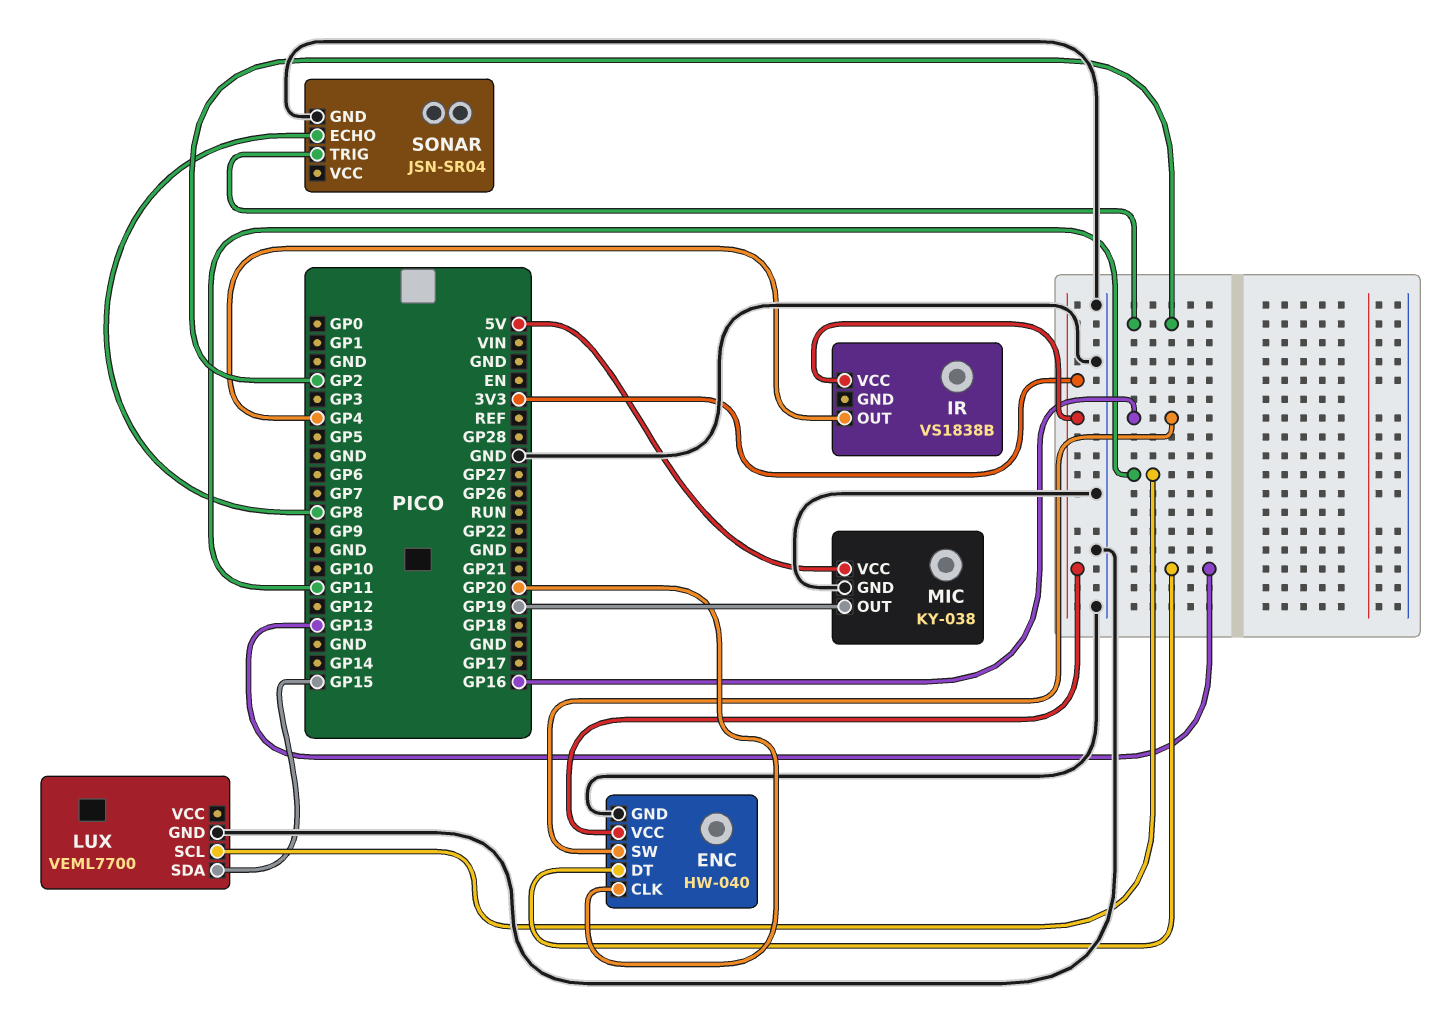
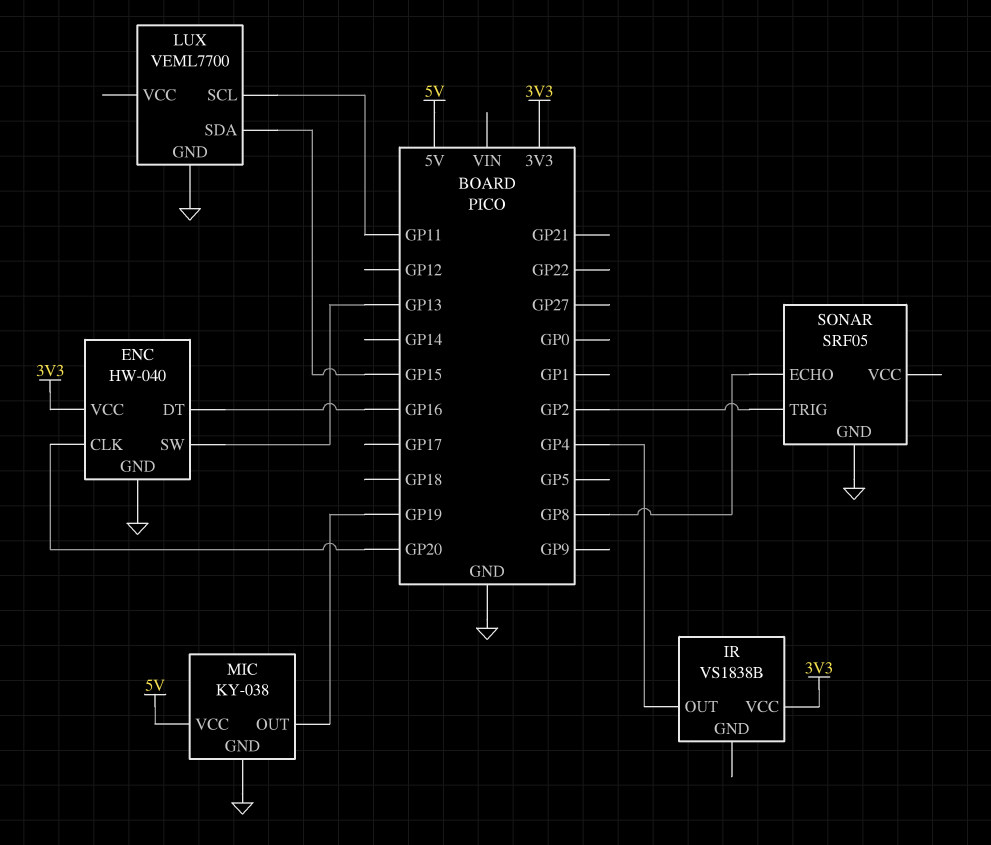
ENC pin DT: GP13 -> GP16
ENC pin SW: GP16 -> GP13
SONAR: JSN-SR04 -> SRF05

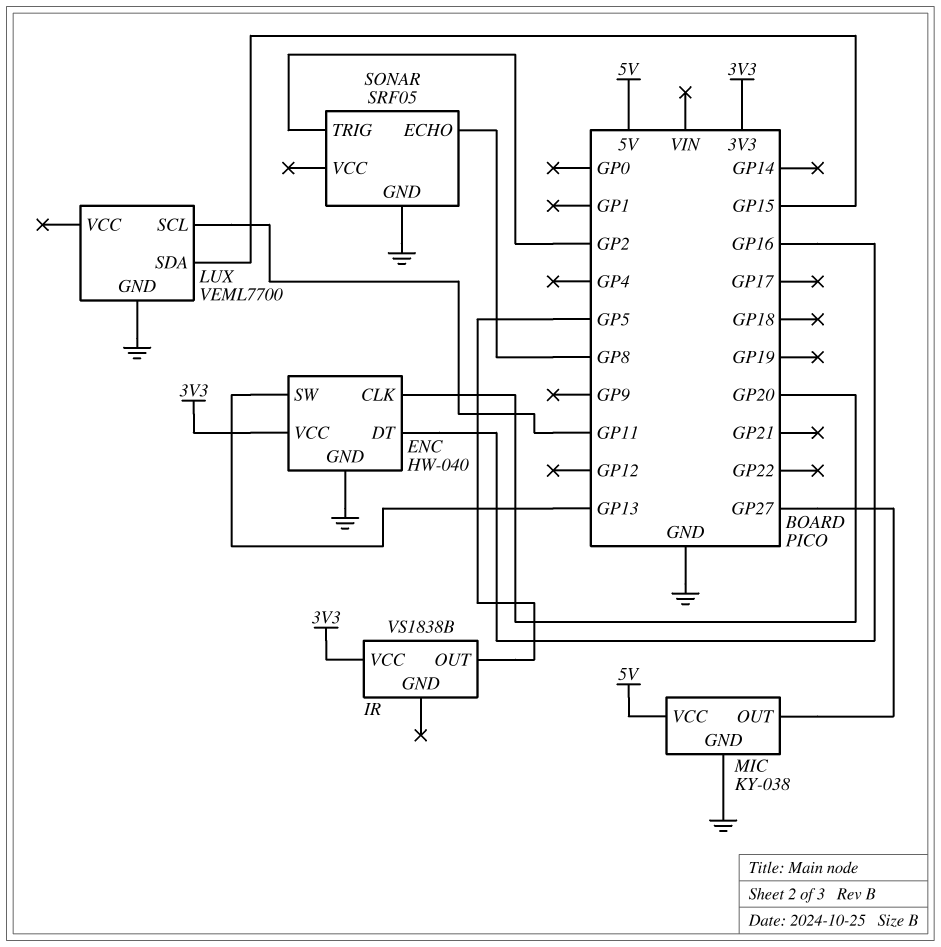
IR pin OUT: GP4 -> GP5
MIC pin OUT: GP19 -> GP27

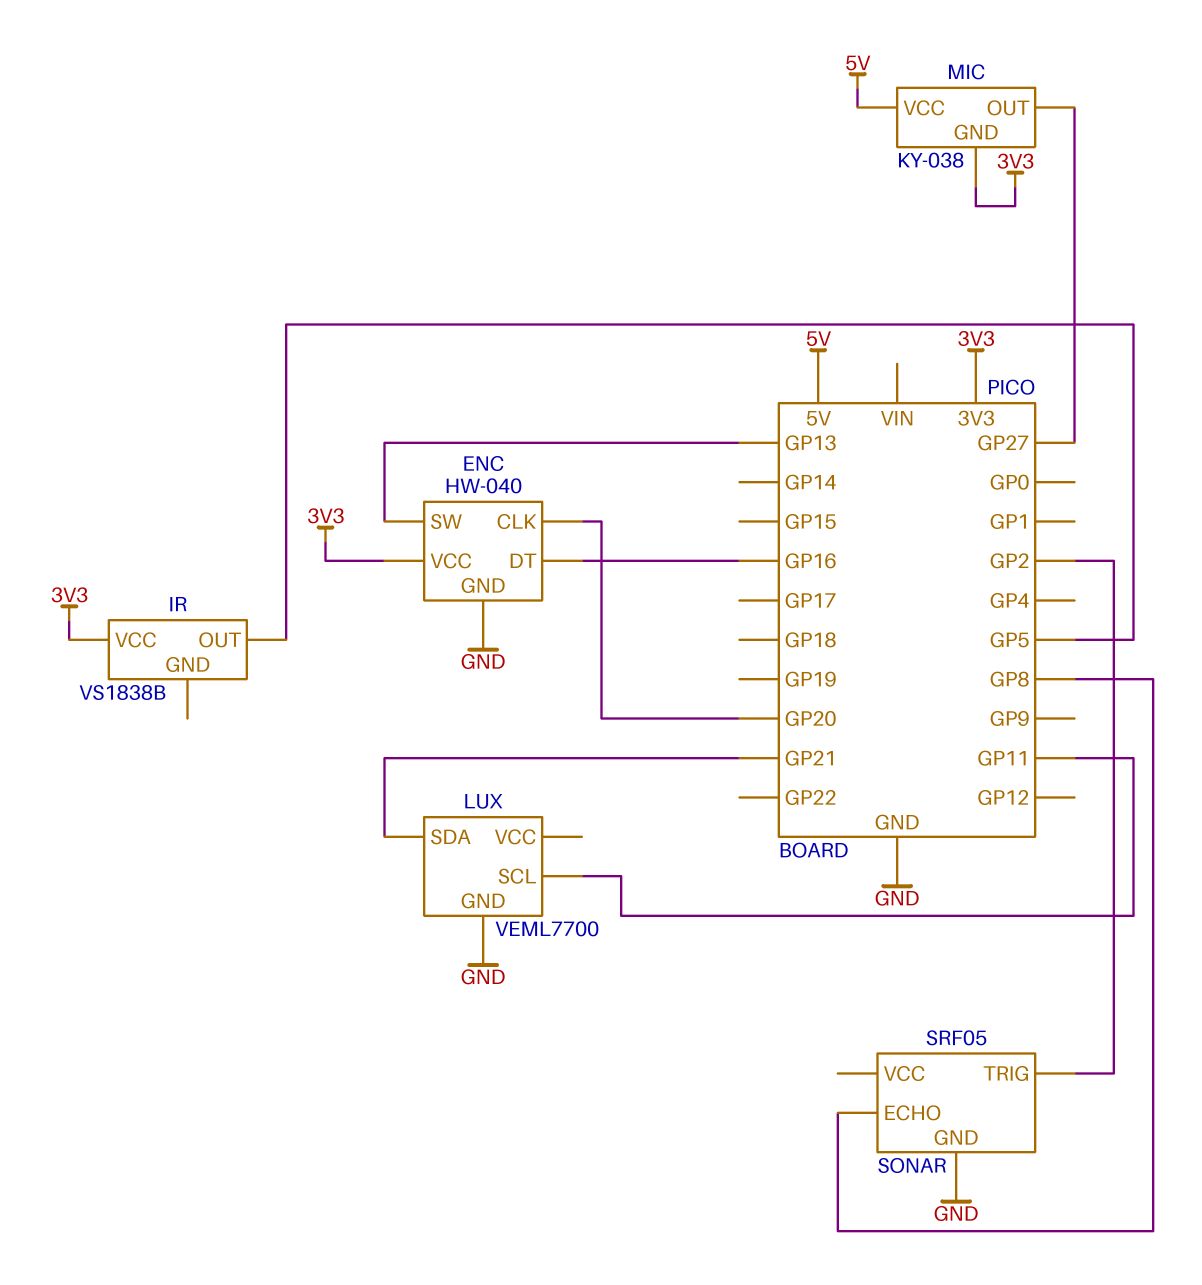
LUX pin SDA: GP15 -> GP21
MIC pin GND: GND -> 3V3

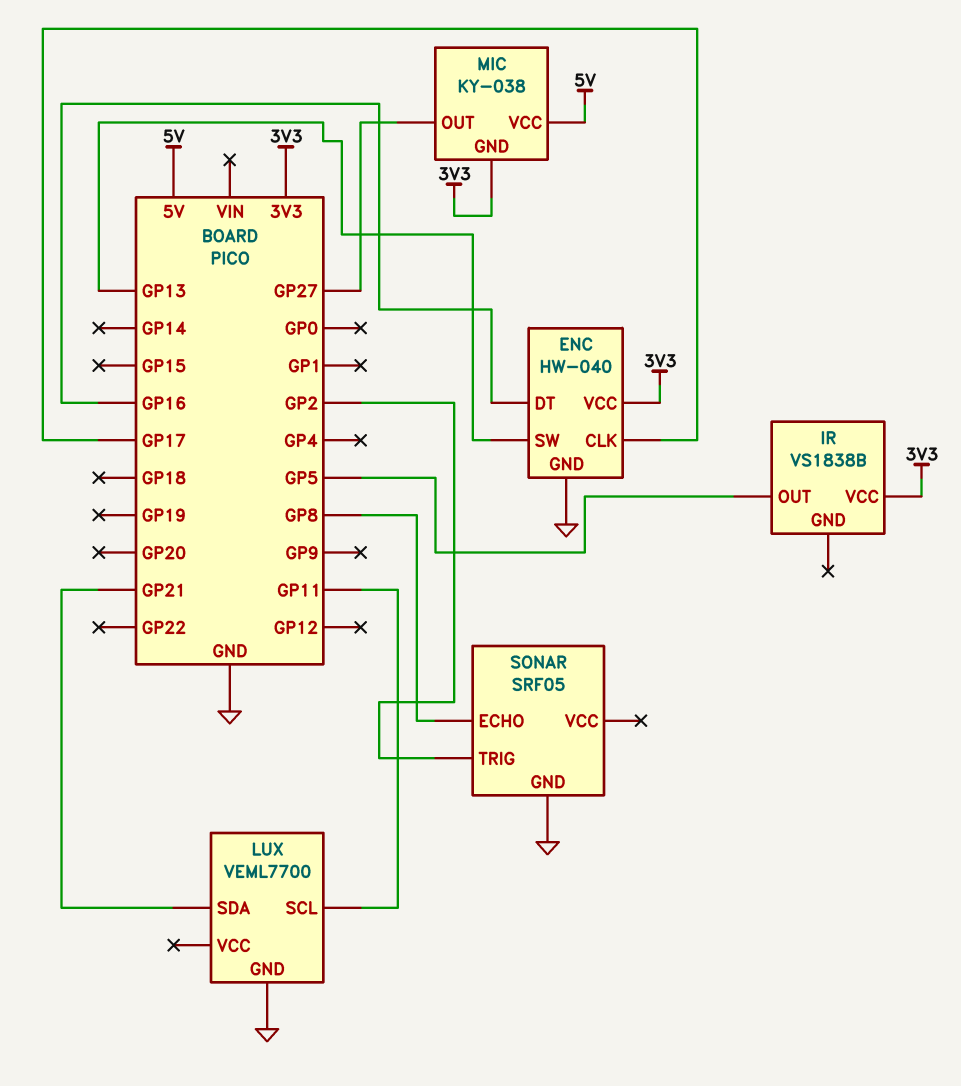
ENC pin CLK: GP20 -> GP17

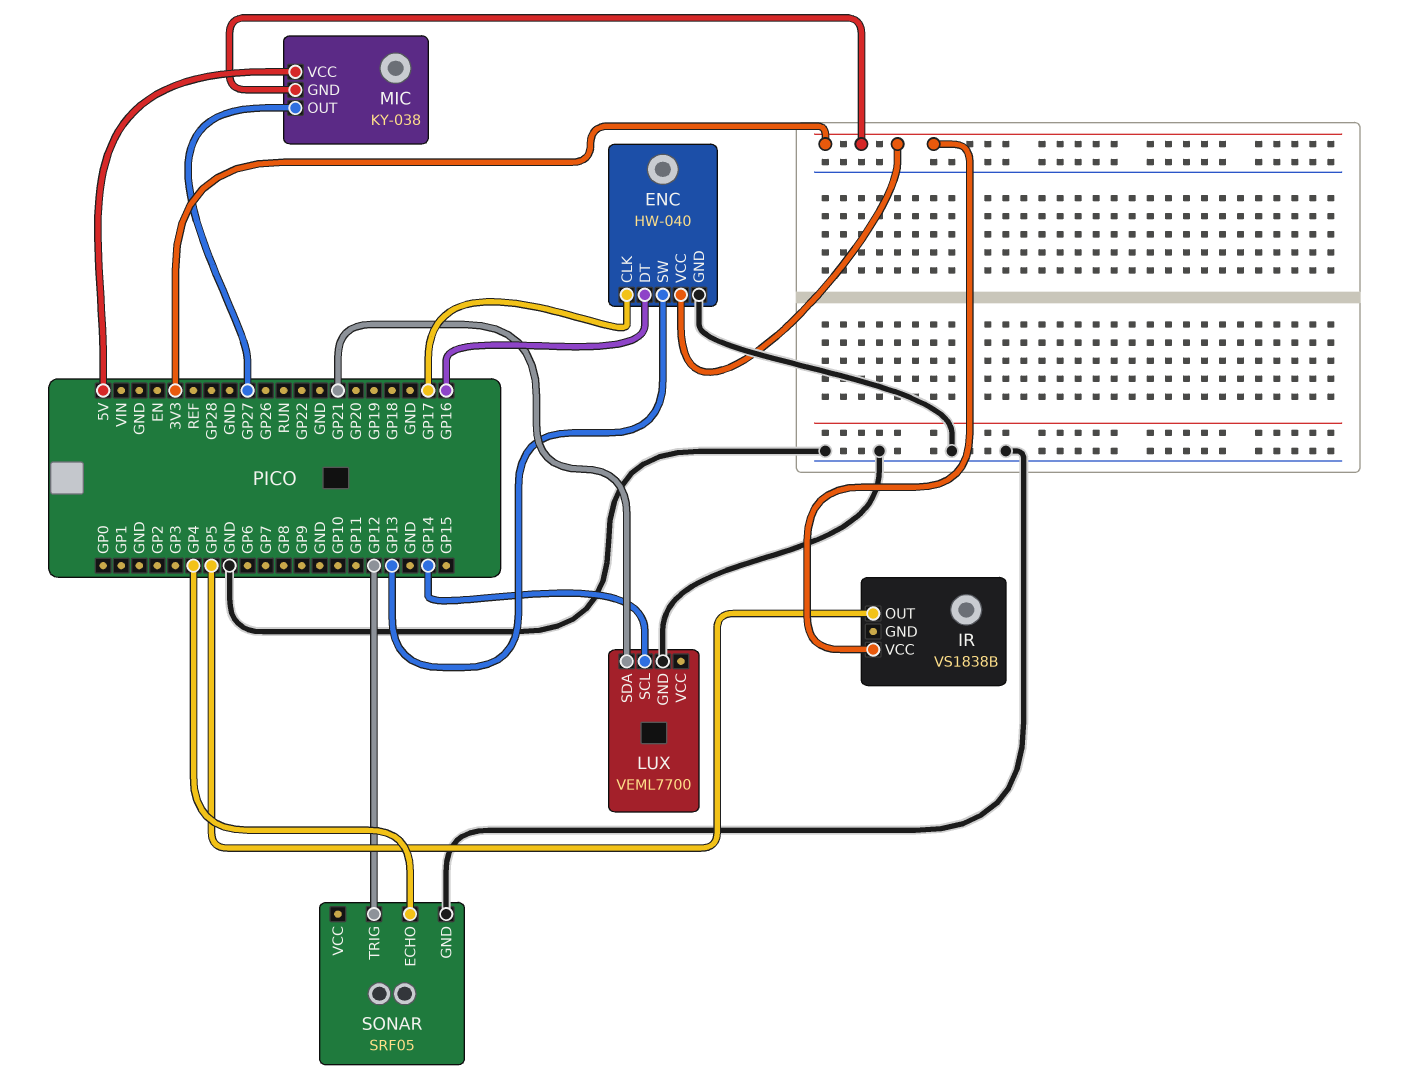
LUX pin SCL: GP11 -> GP14
SONAR pin ECHO: GP8 -> GP4
SONAR pin TRIG: GP2 -> GP12

